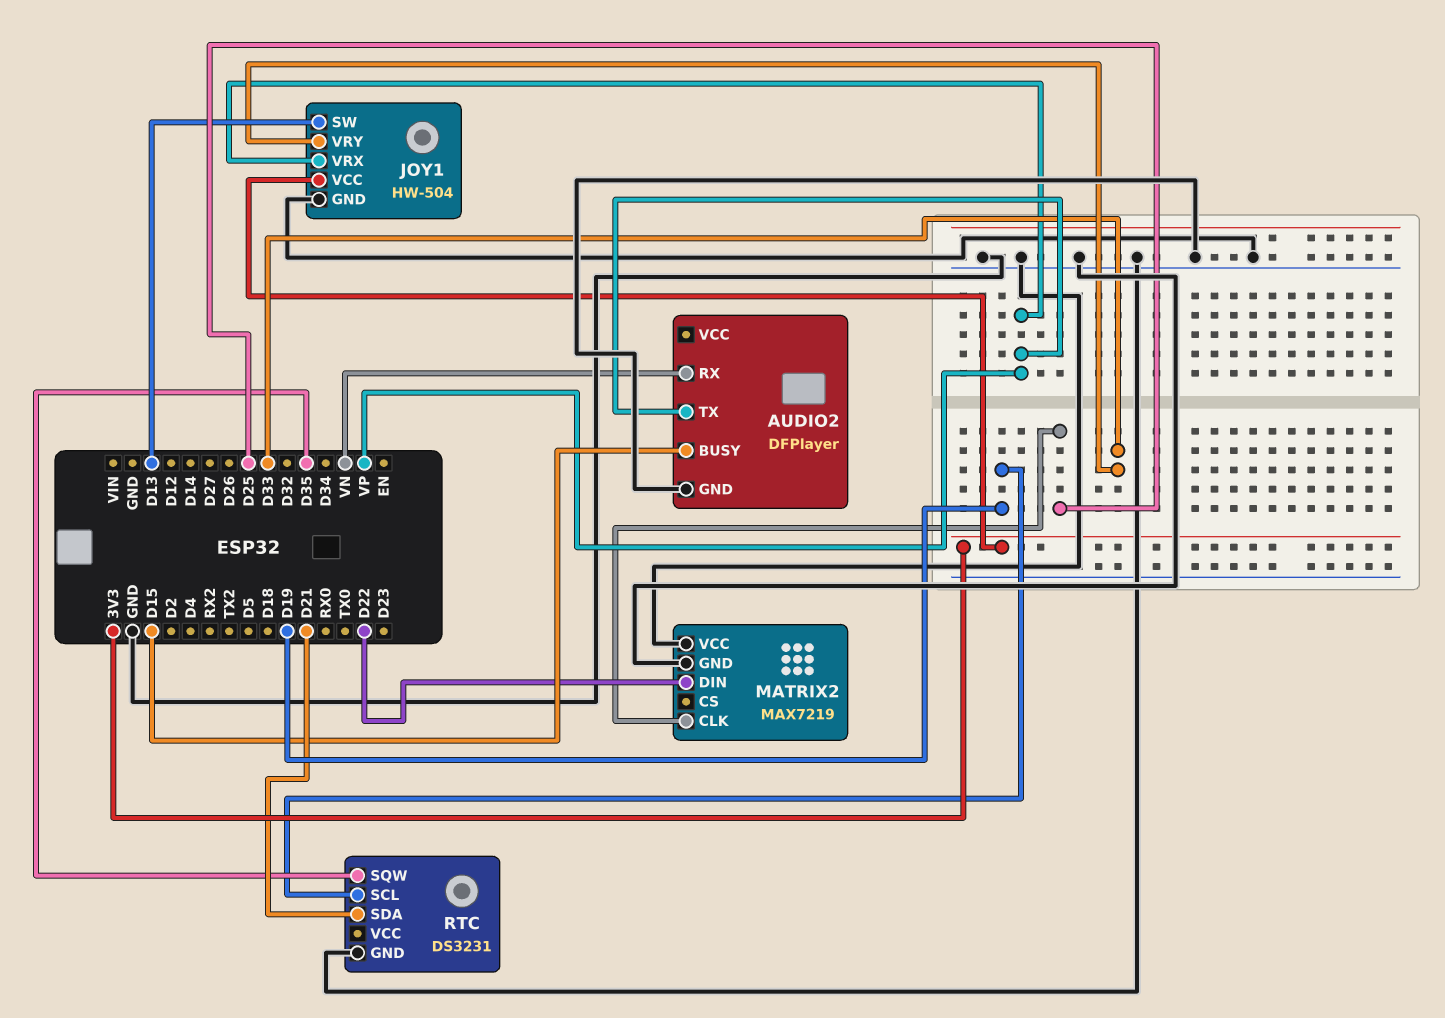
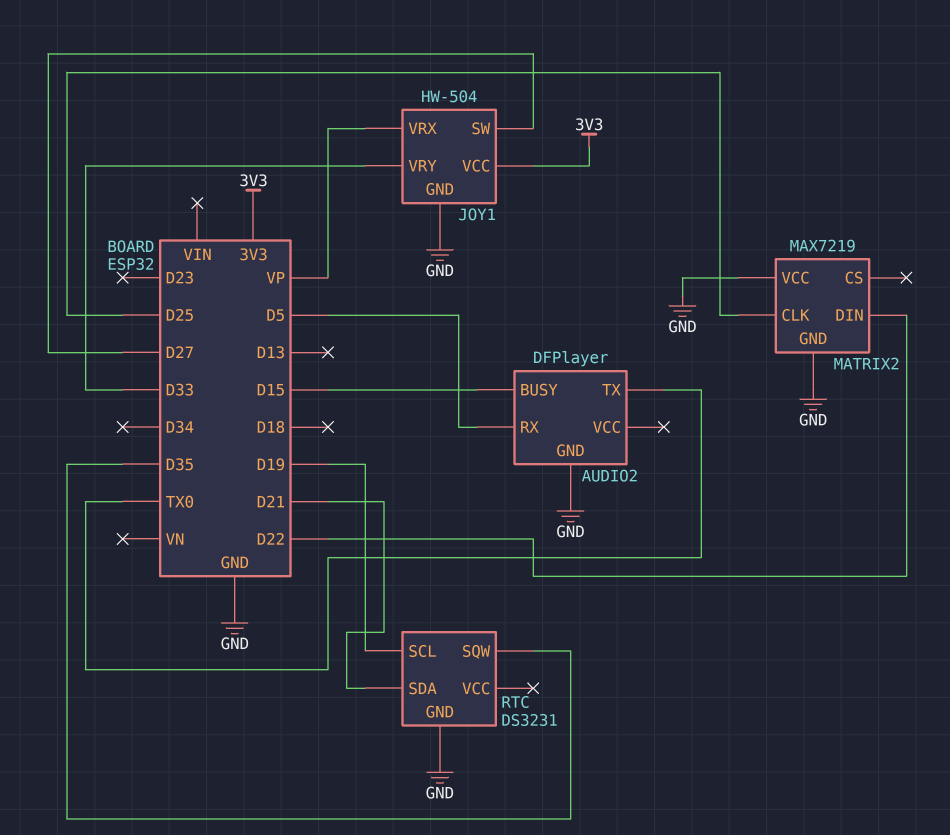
AUDIO2 pin RX: VN -> D5
AUDIO2 pin TX: VP -> TX0
JOY1 pin SW: D13 -> D27

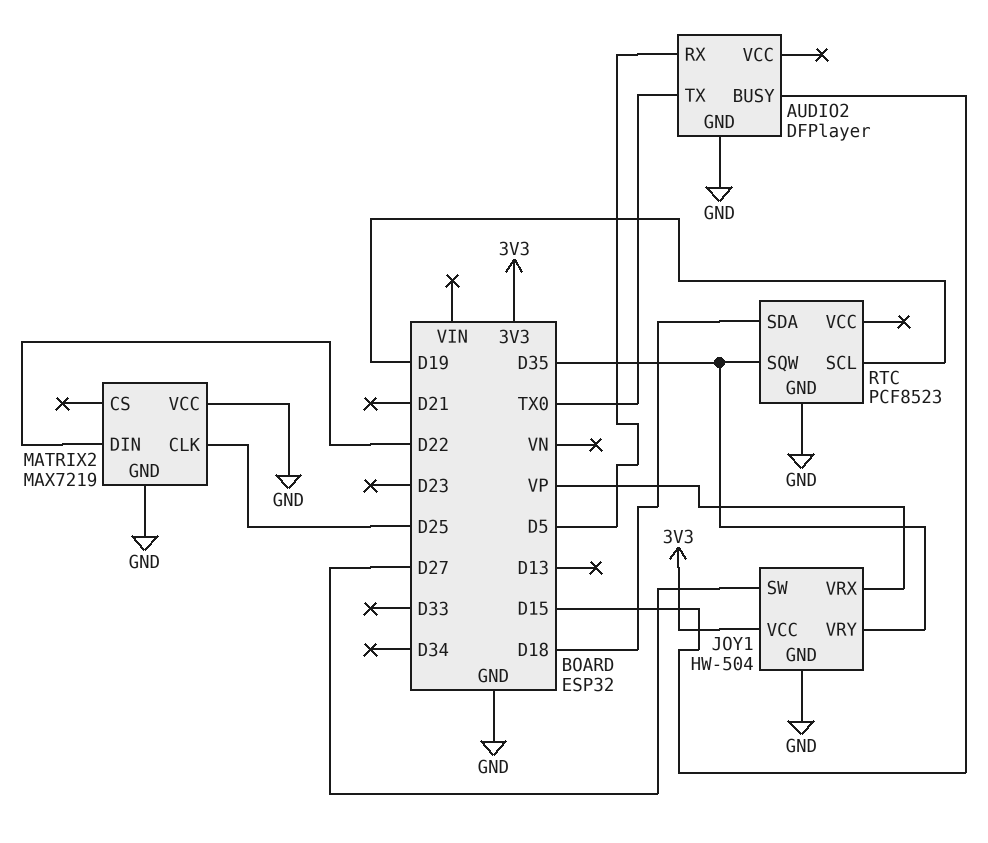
JOY1 pin VRY: D33 -> D35
RTC: DS3231 -> PCF8523
RTC pin SDA: D21 -> D18

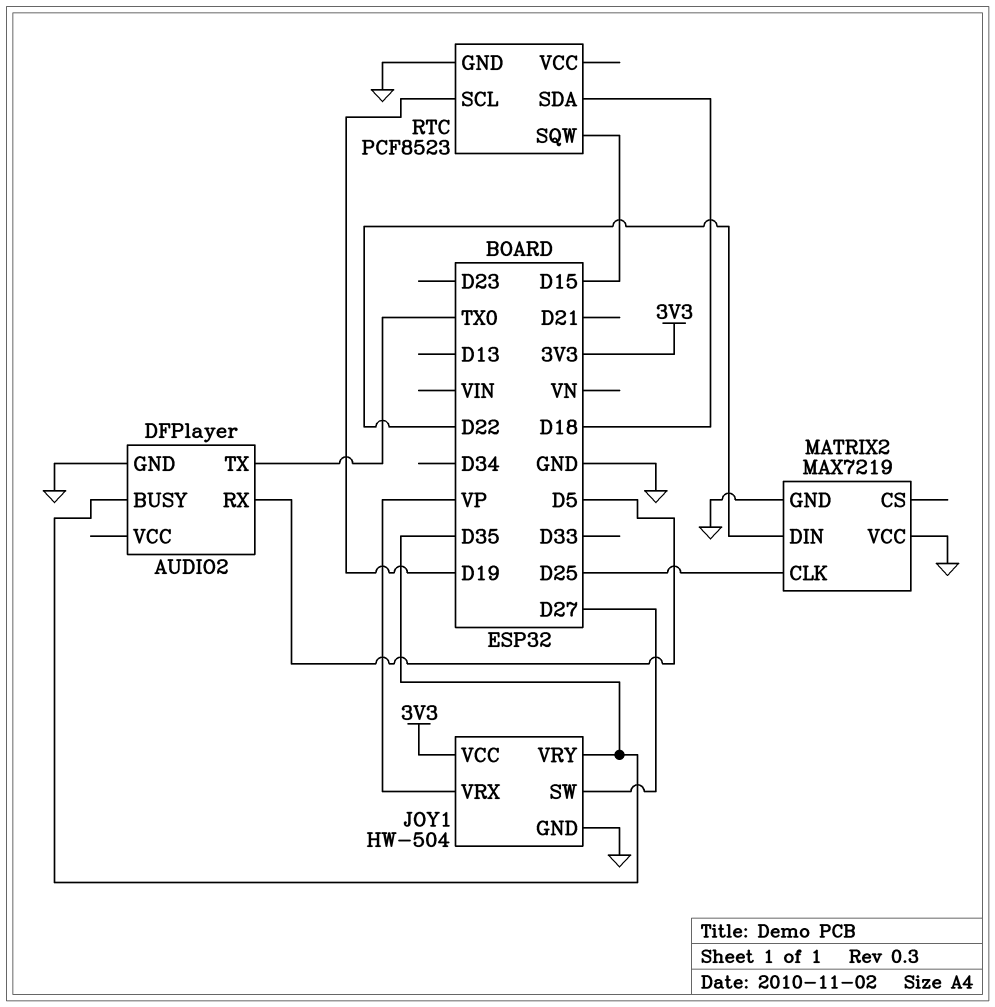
AUDIO2 pin BUSY: D15 -> D35
RTC pin SQW: D35 -> D15

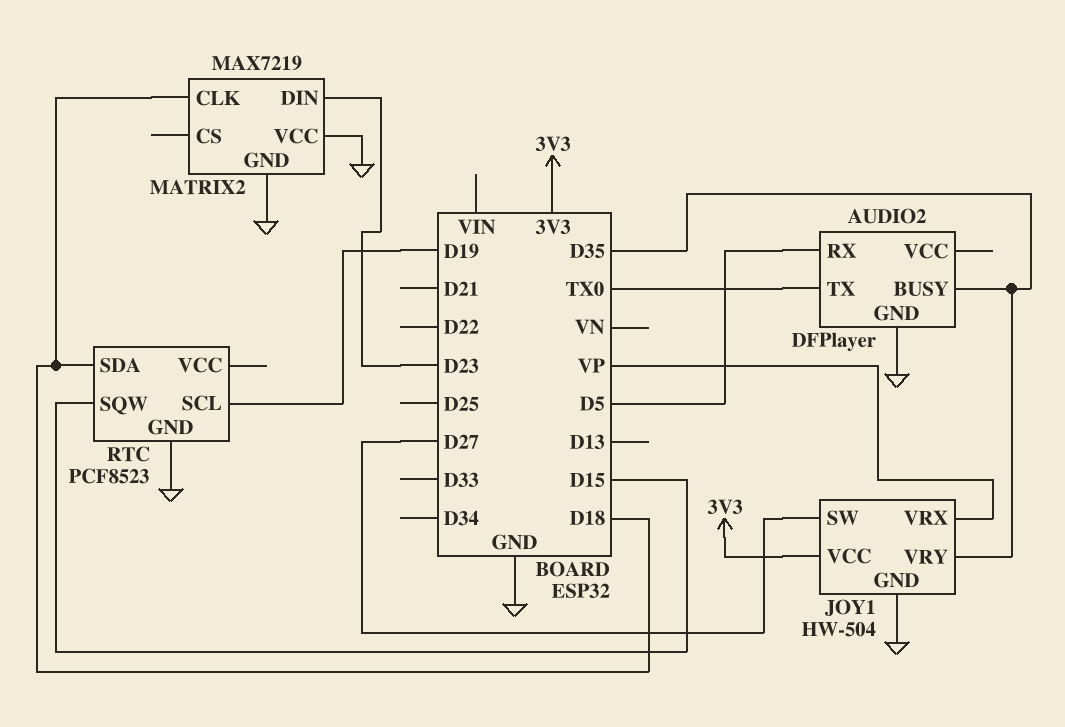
MATRIX2 pin CLK: D25 -> D18
MATRIX2 pin DIN: D22 -> D23

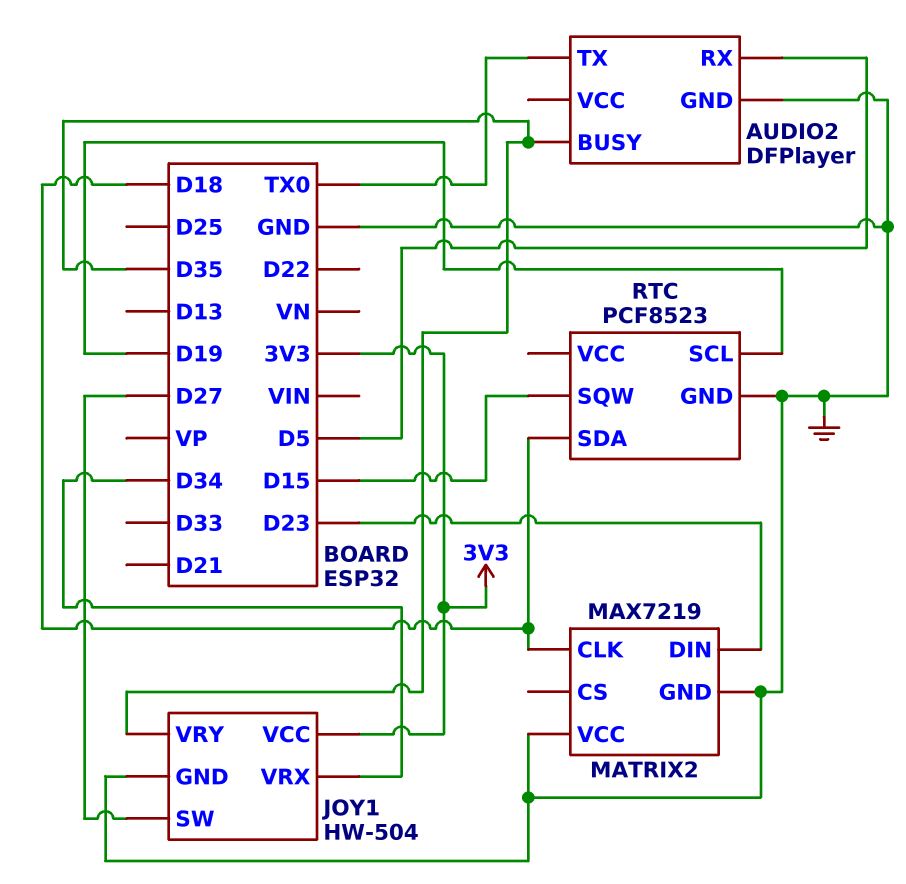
JOY1 pin VRX: VP -> D34

